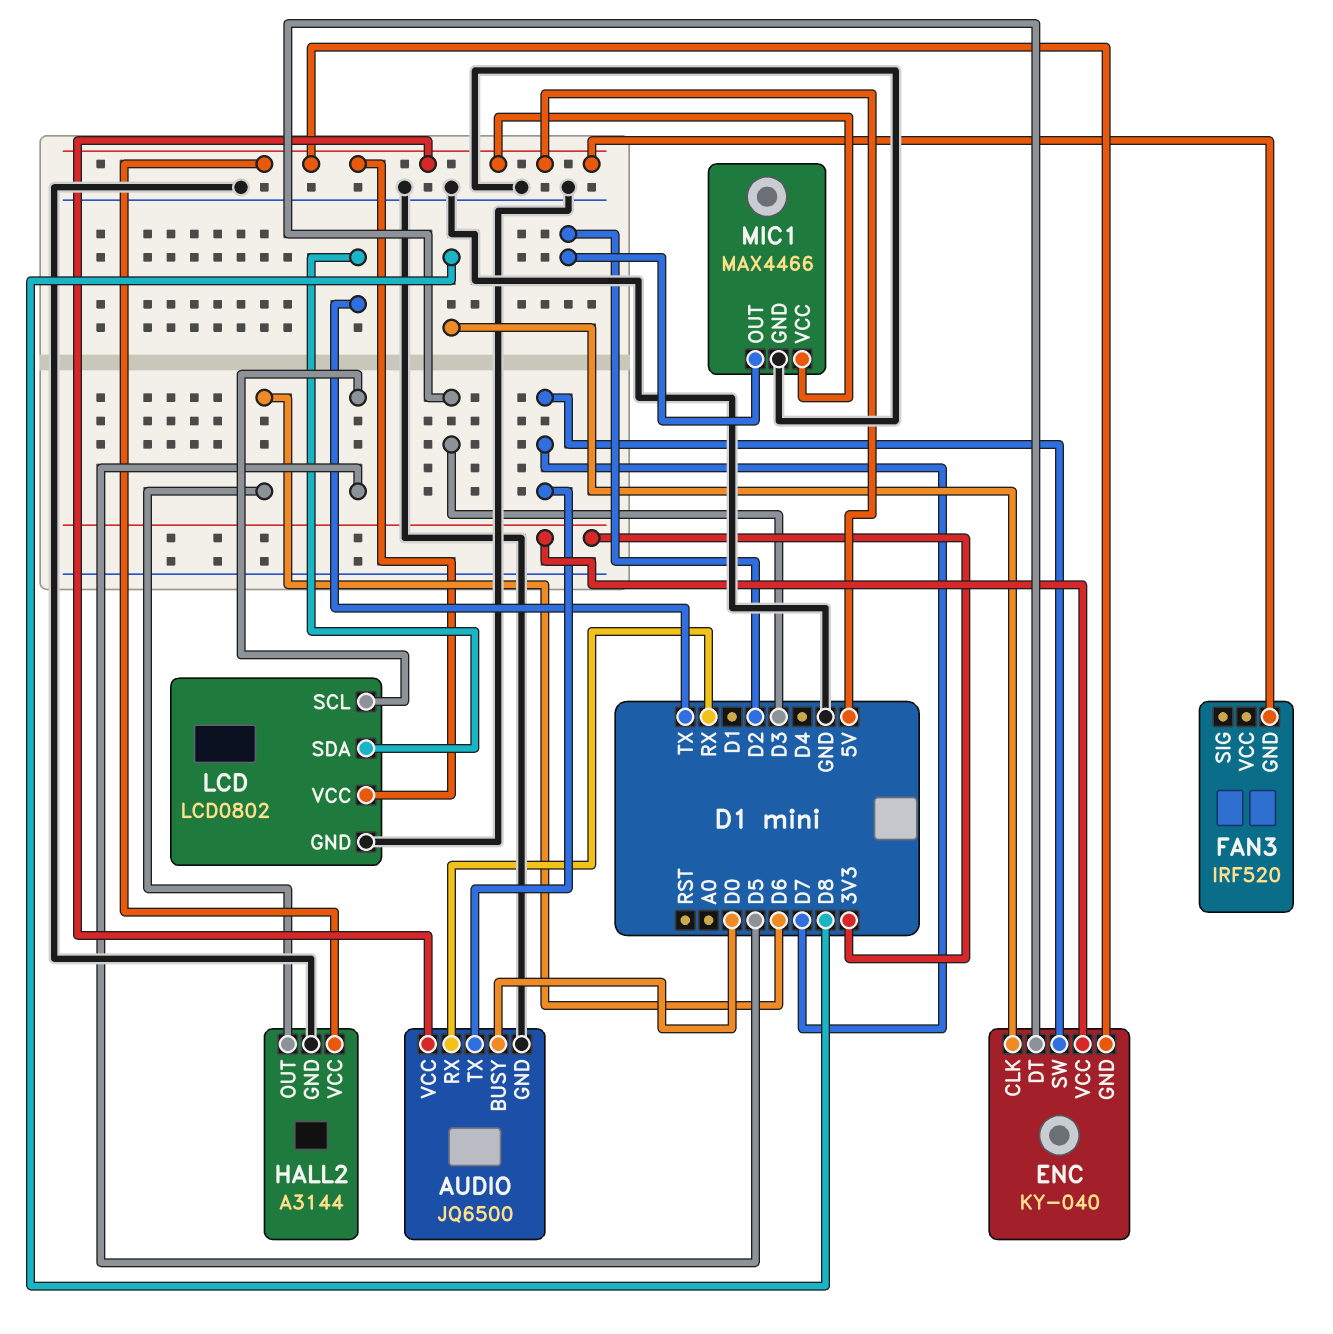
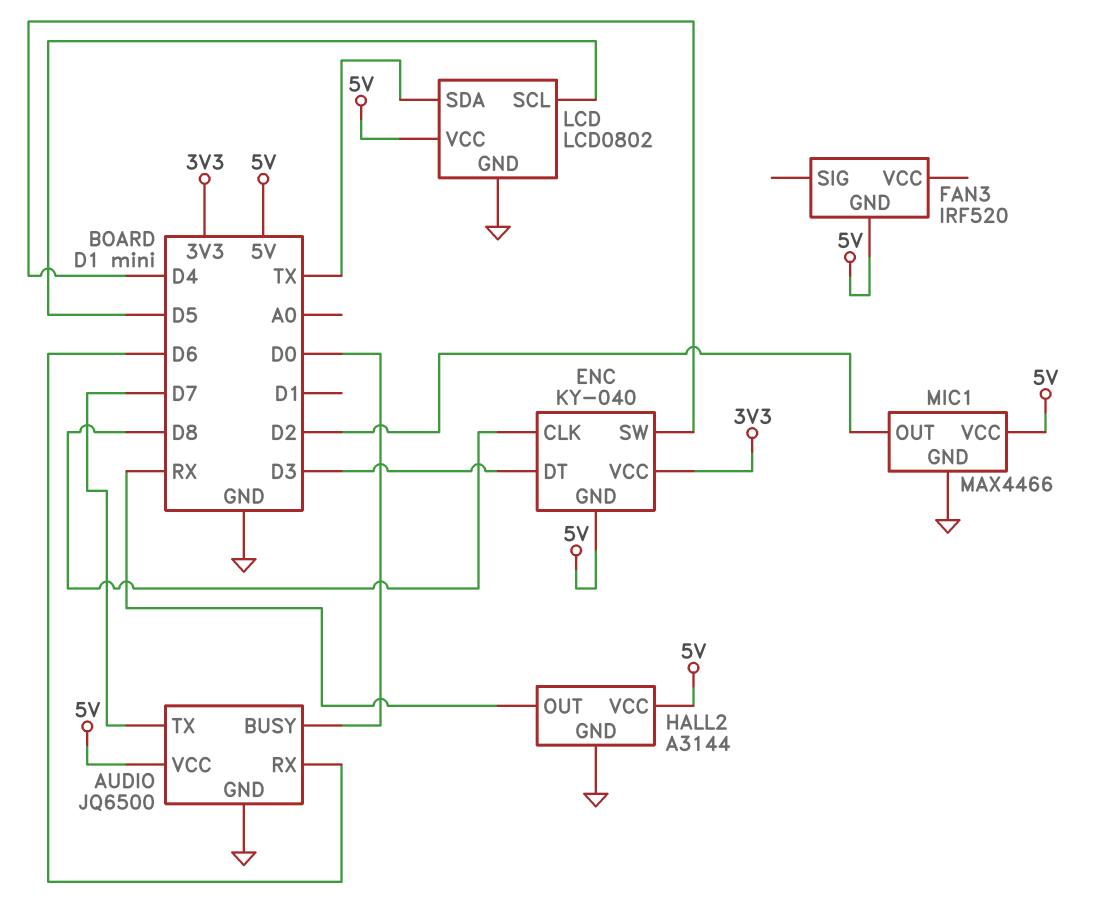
AUDIO pin RX: RX -> D6
ENC pin SW: D7 -> D4
HALL2 pin OUT: D6 -> RX

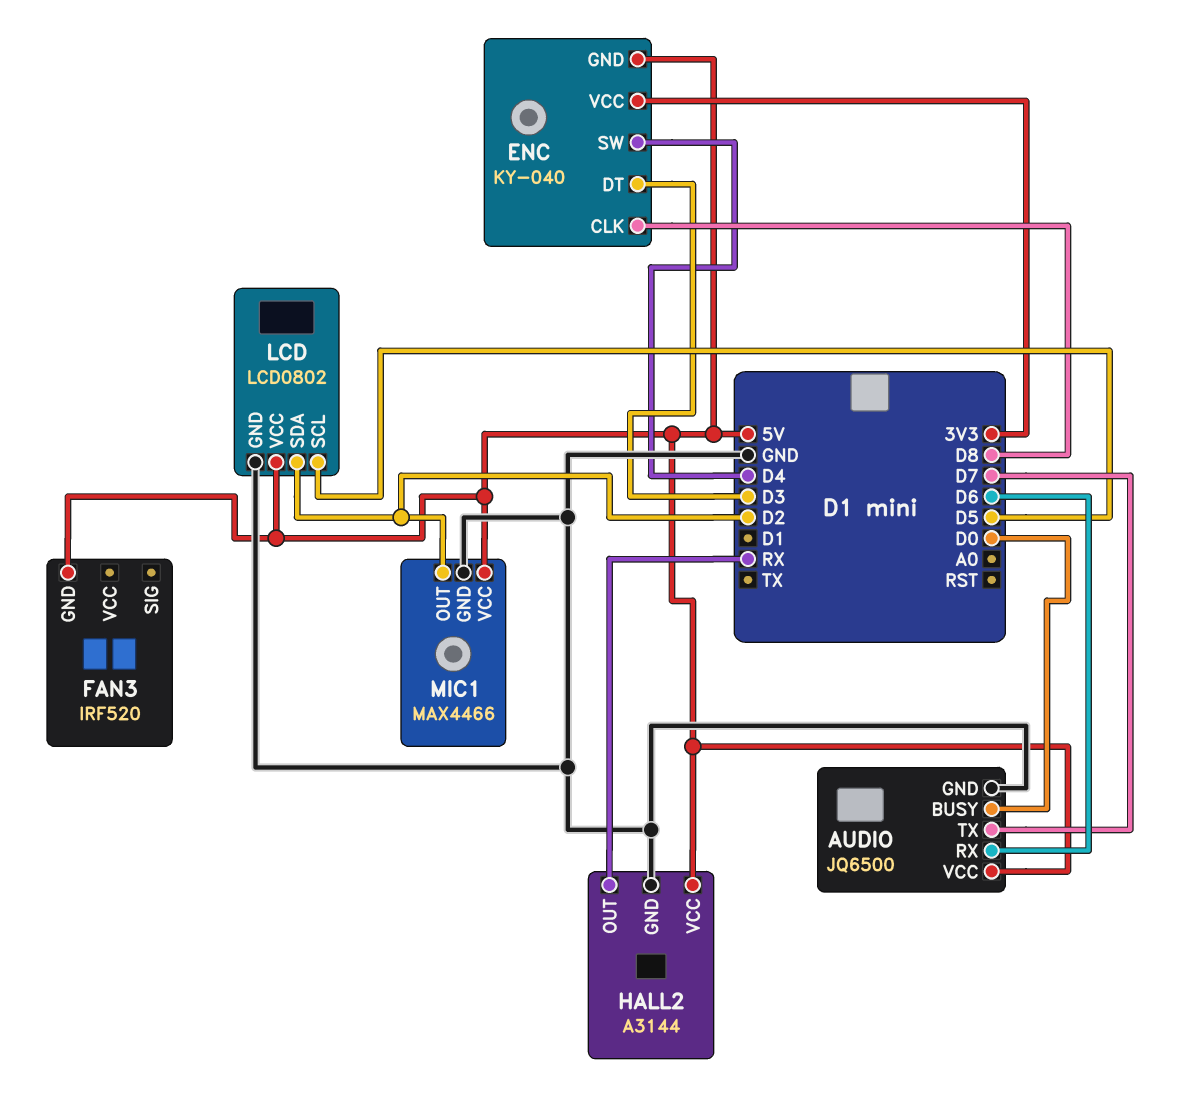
LCD pin SDA: TX -> D2

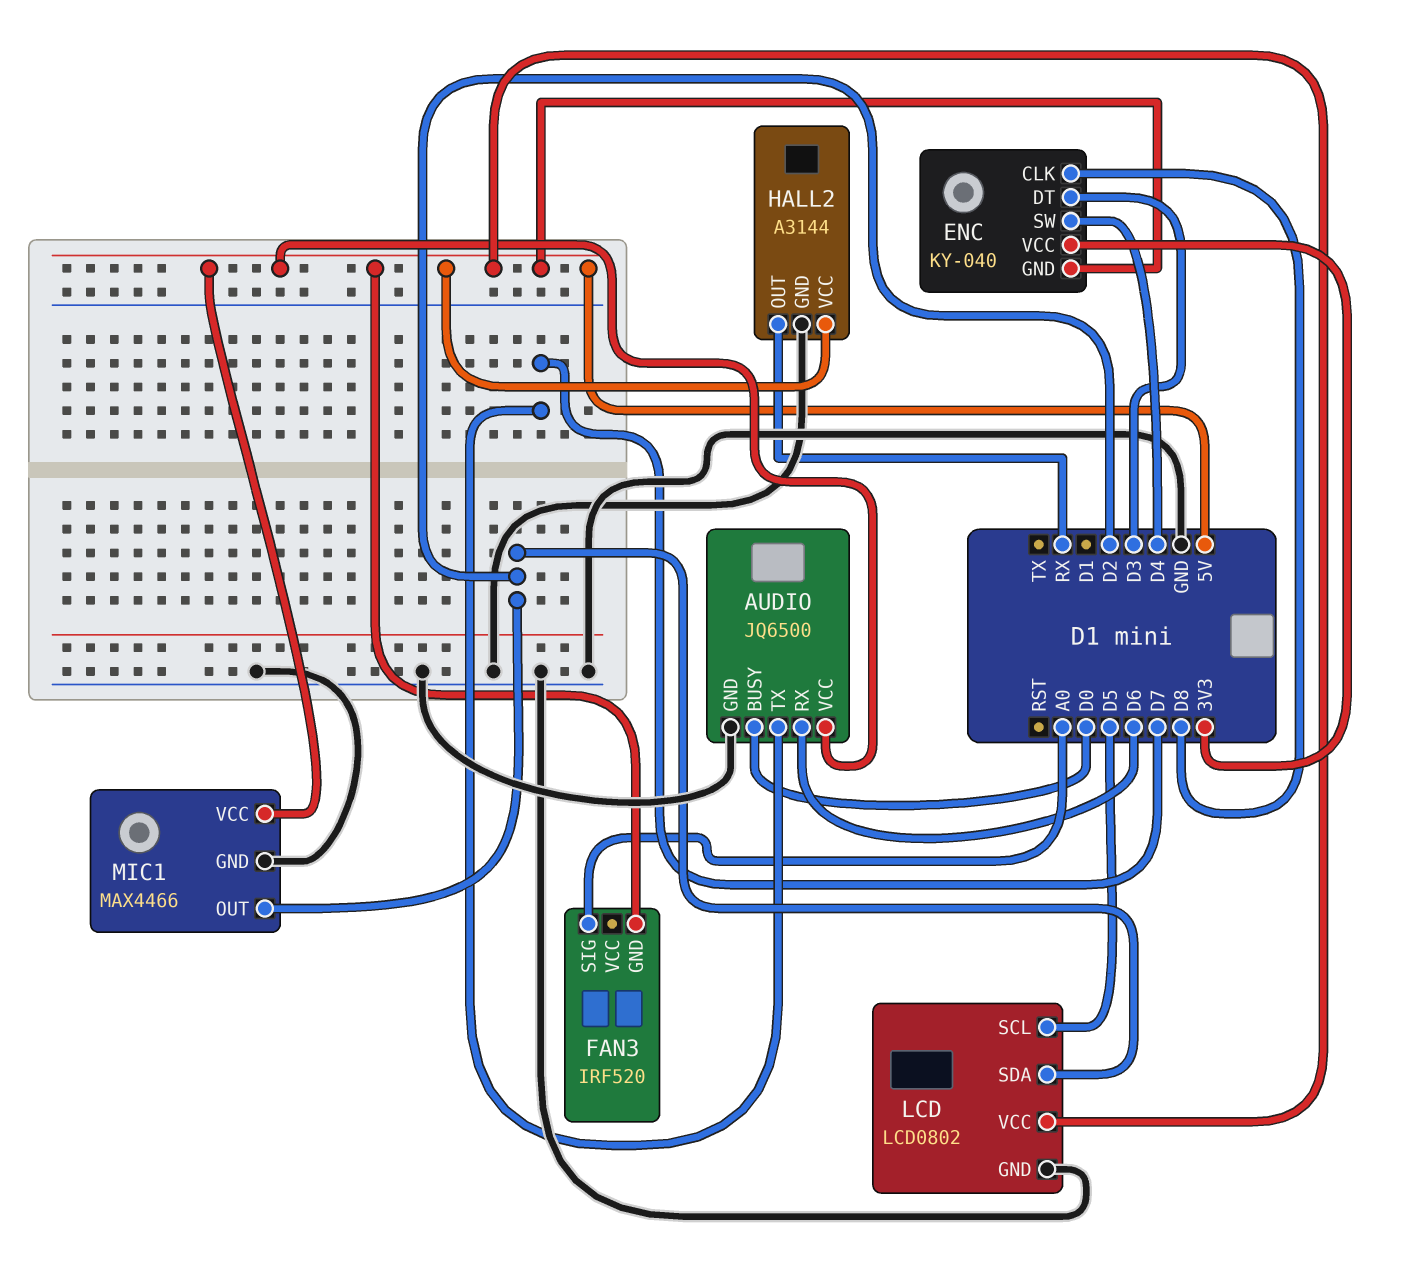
FAN3 pin SIG: none -> A0

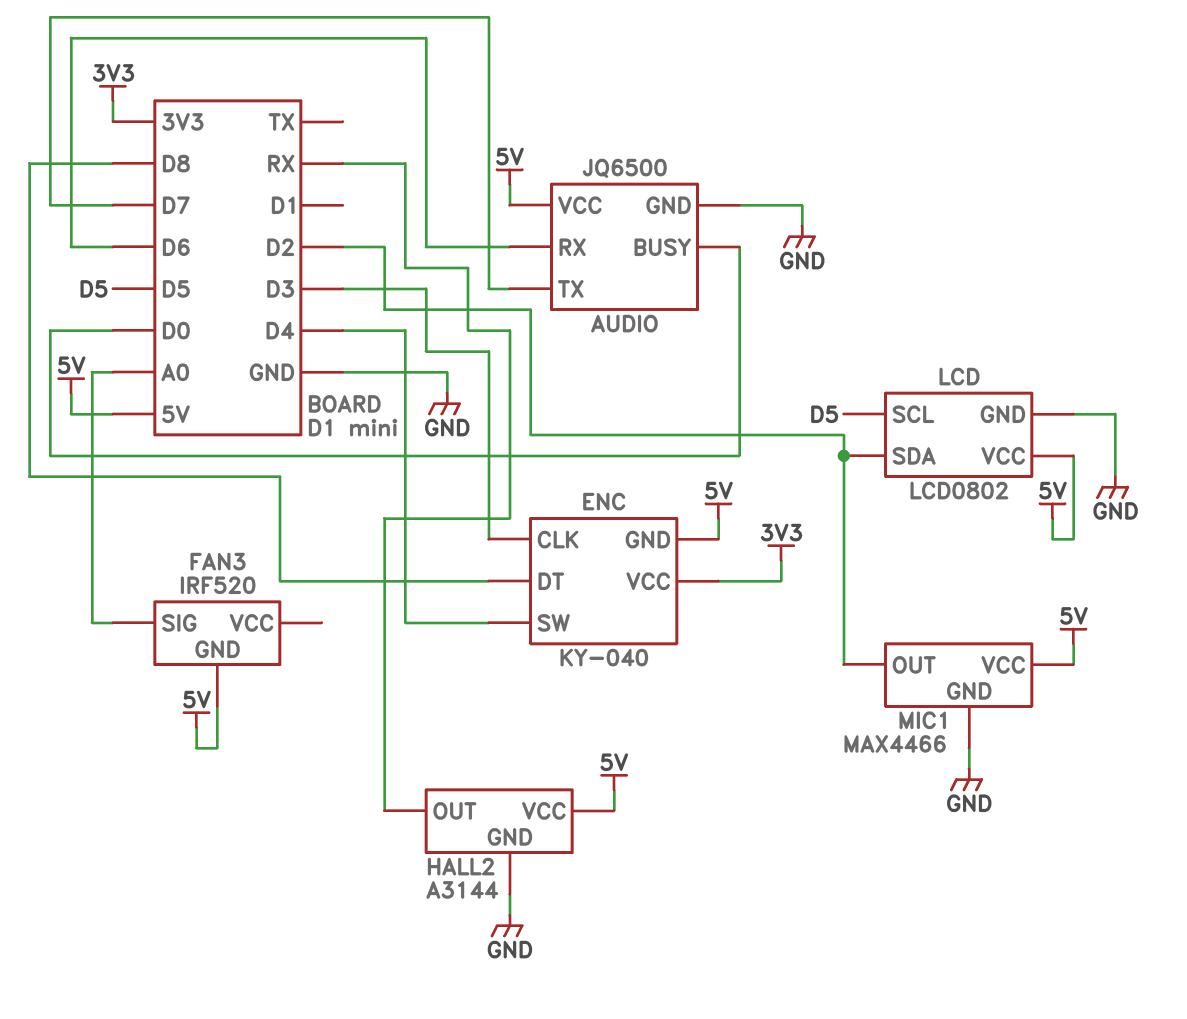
ENC pin CLK: D8 -> D3
ENC pin DT: D3 -> D8

